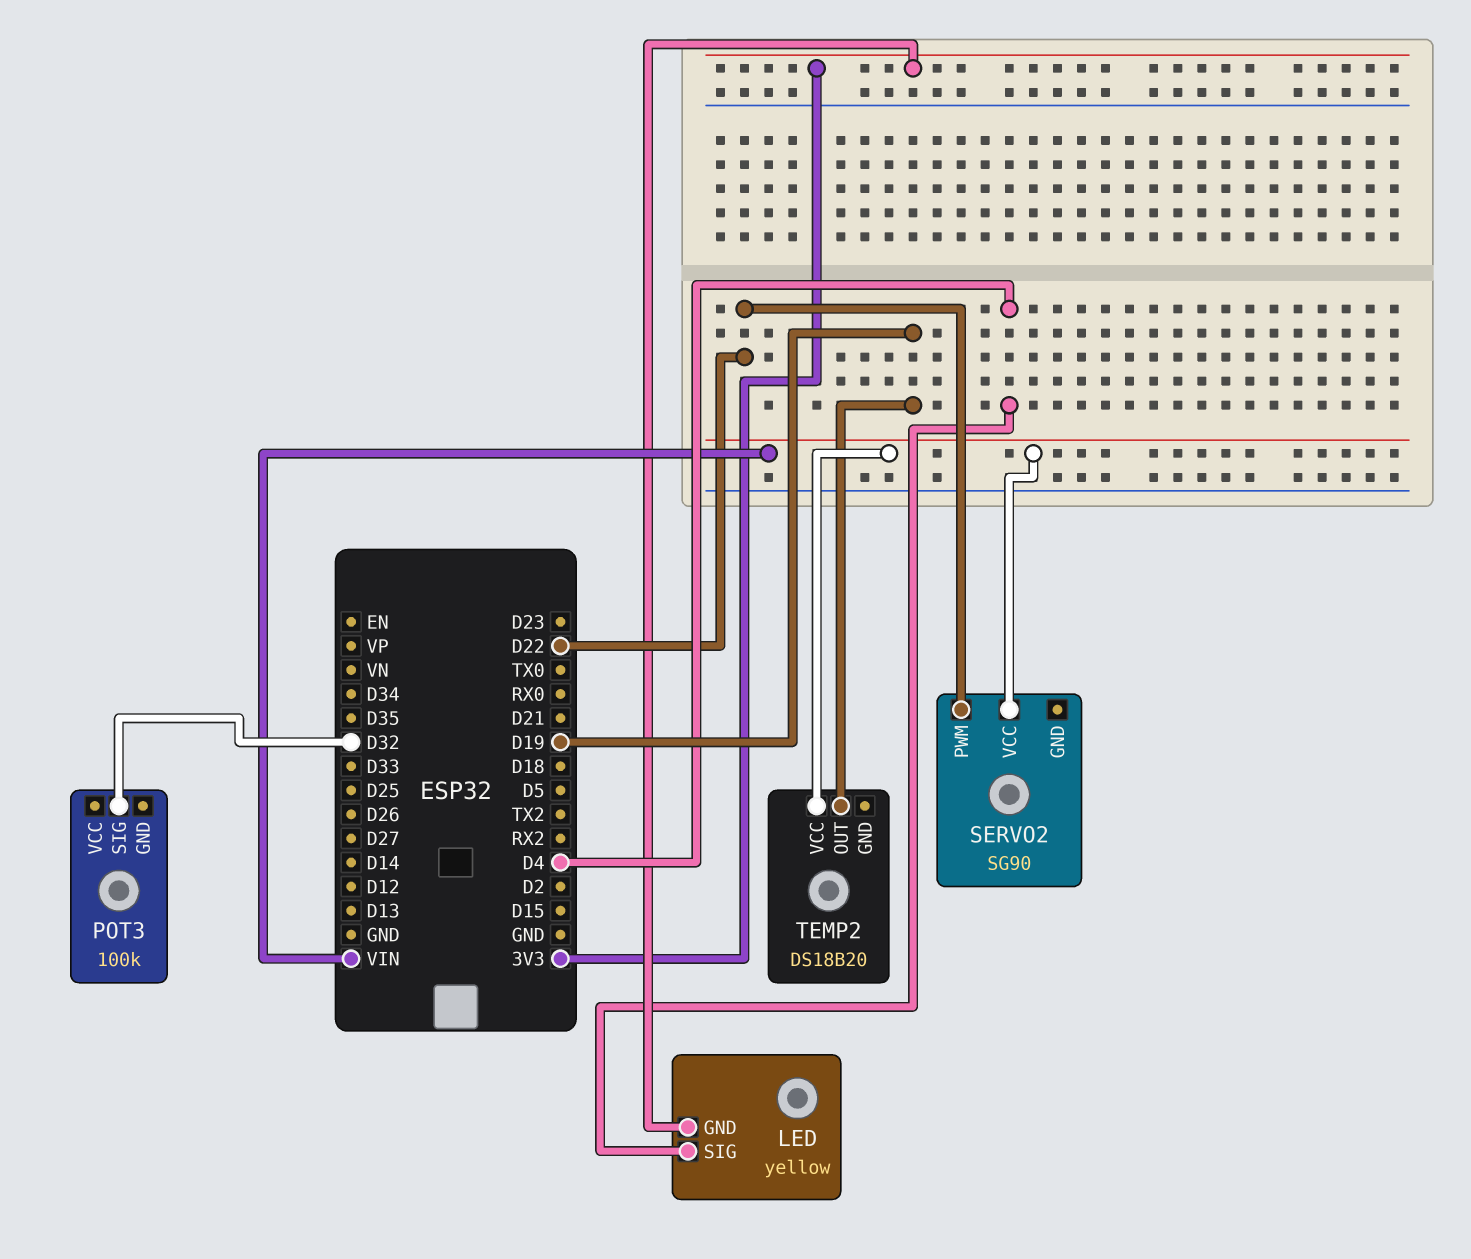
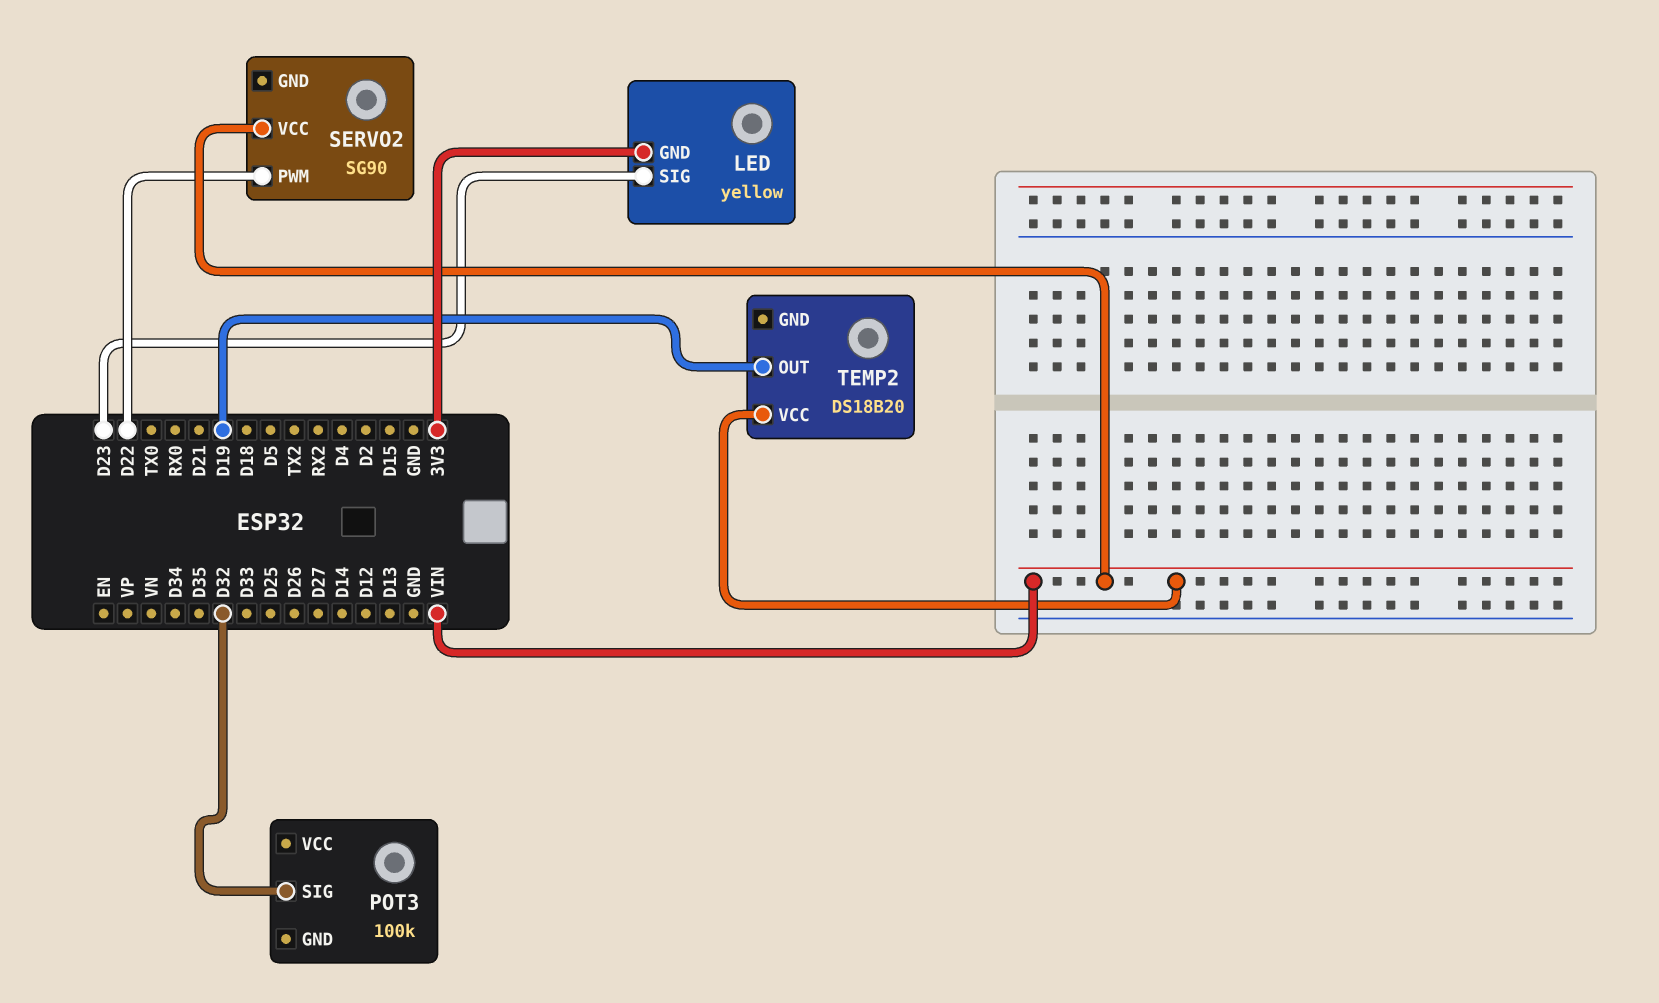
LED pin SIG: D4 -> D23

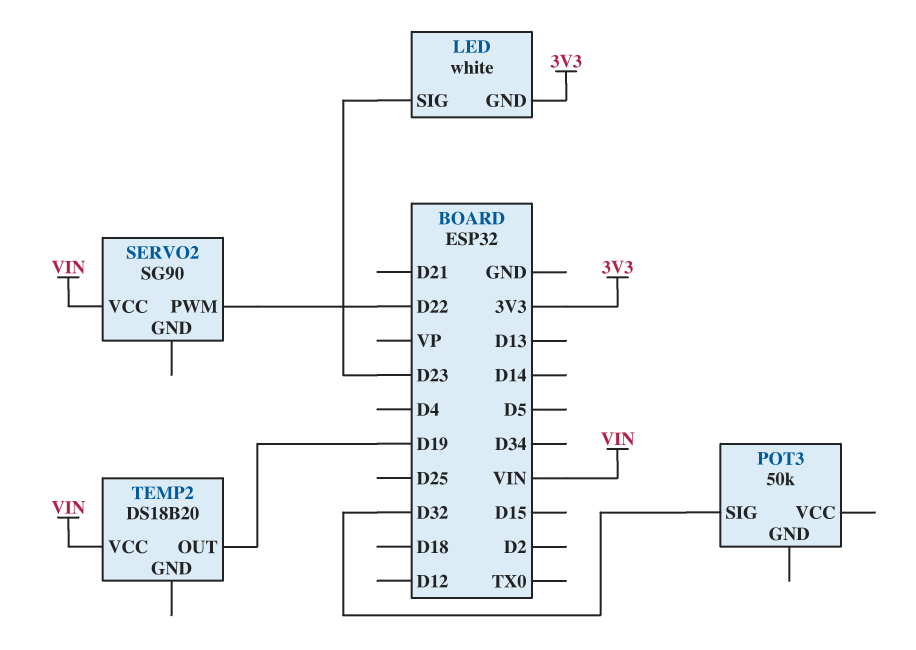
LED: yellow -> white
POT3: 100k -> 50k

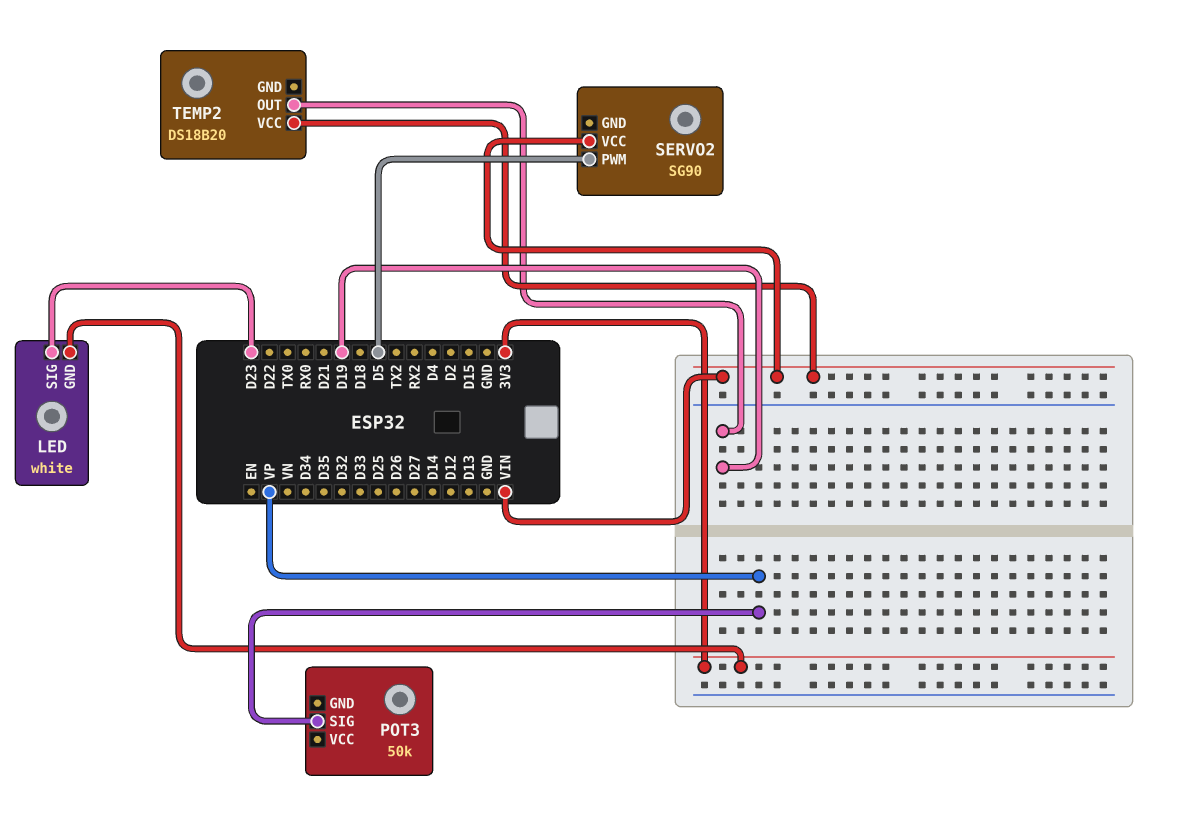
POT3 pin SIG: D32 -> VP
SERVO2 pin PWM: D22 -> D5

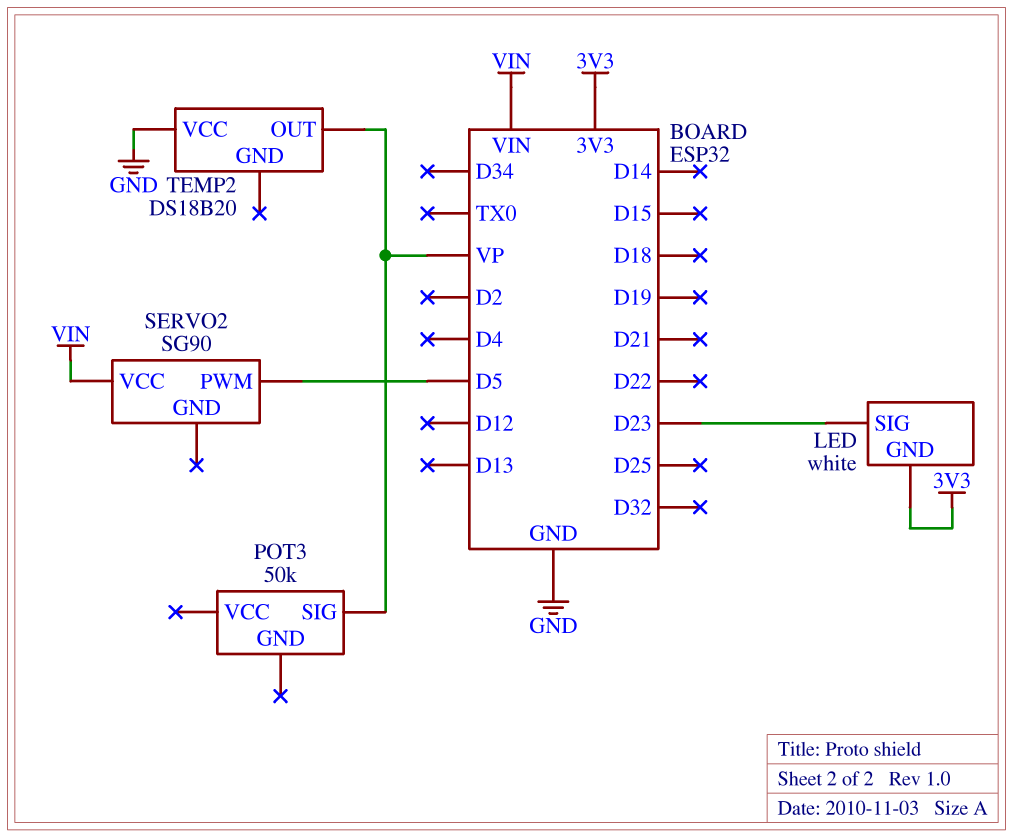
TEMP2 pin OUT: D19 -> VP
TEMP2 pin VCC: VIN -> GND

